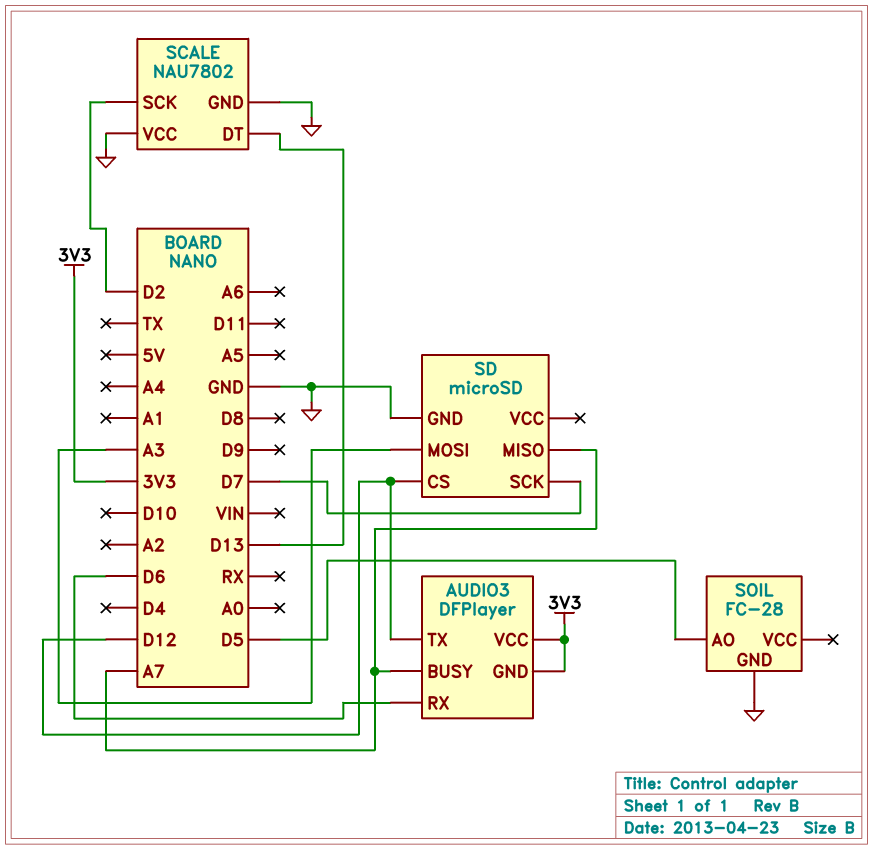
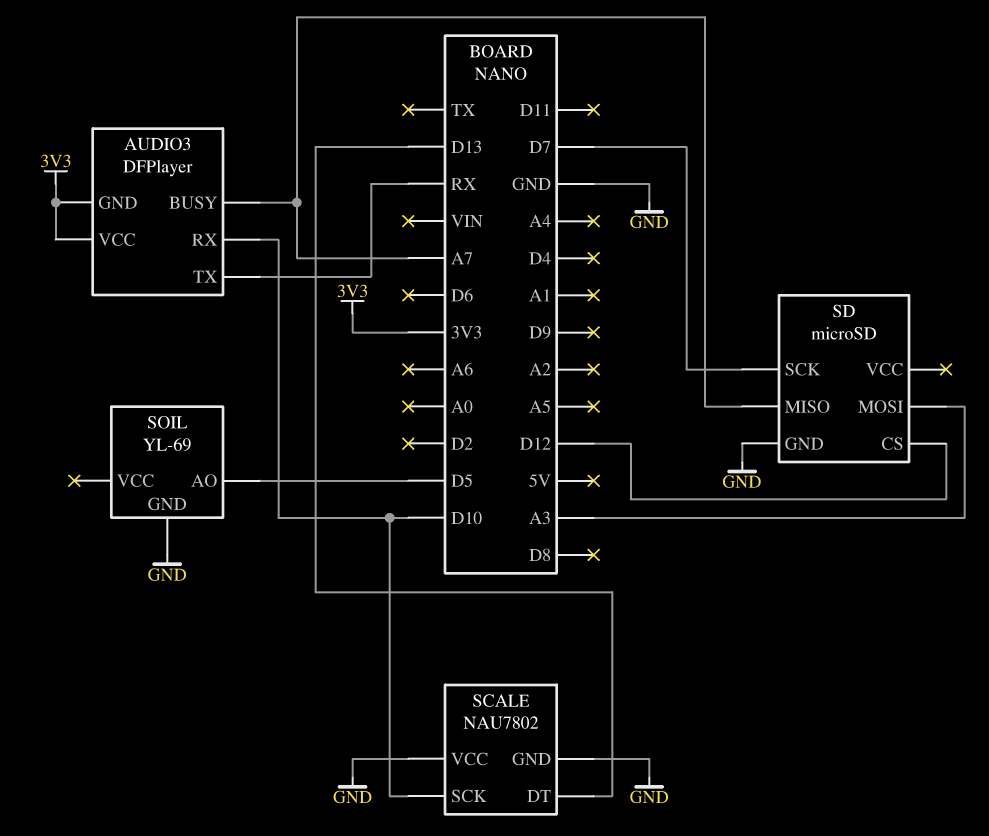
AUDIO3 pin RX: D6 -> D10
AUDIO3 pin TX: D12 -> RX
SCALE pin SCK: D2 -> D10
SOIL: FC-28 -> YL-69

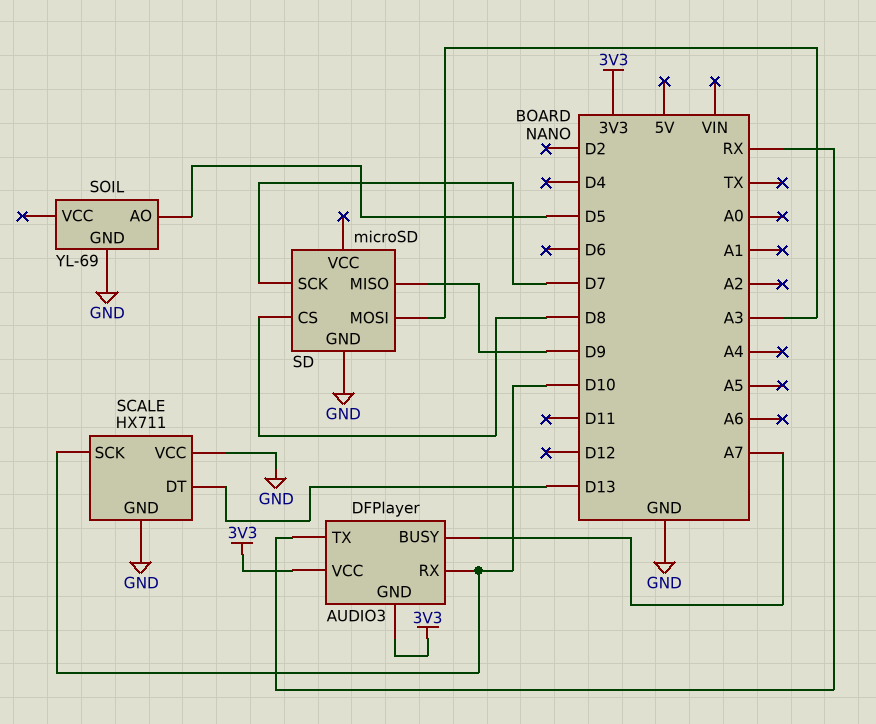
SCALE: NAU7802 -> HX711
SD pin CS: D12 -> D8
SD pin MISO: A7 -> D9

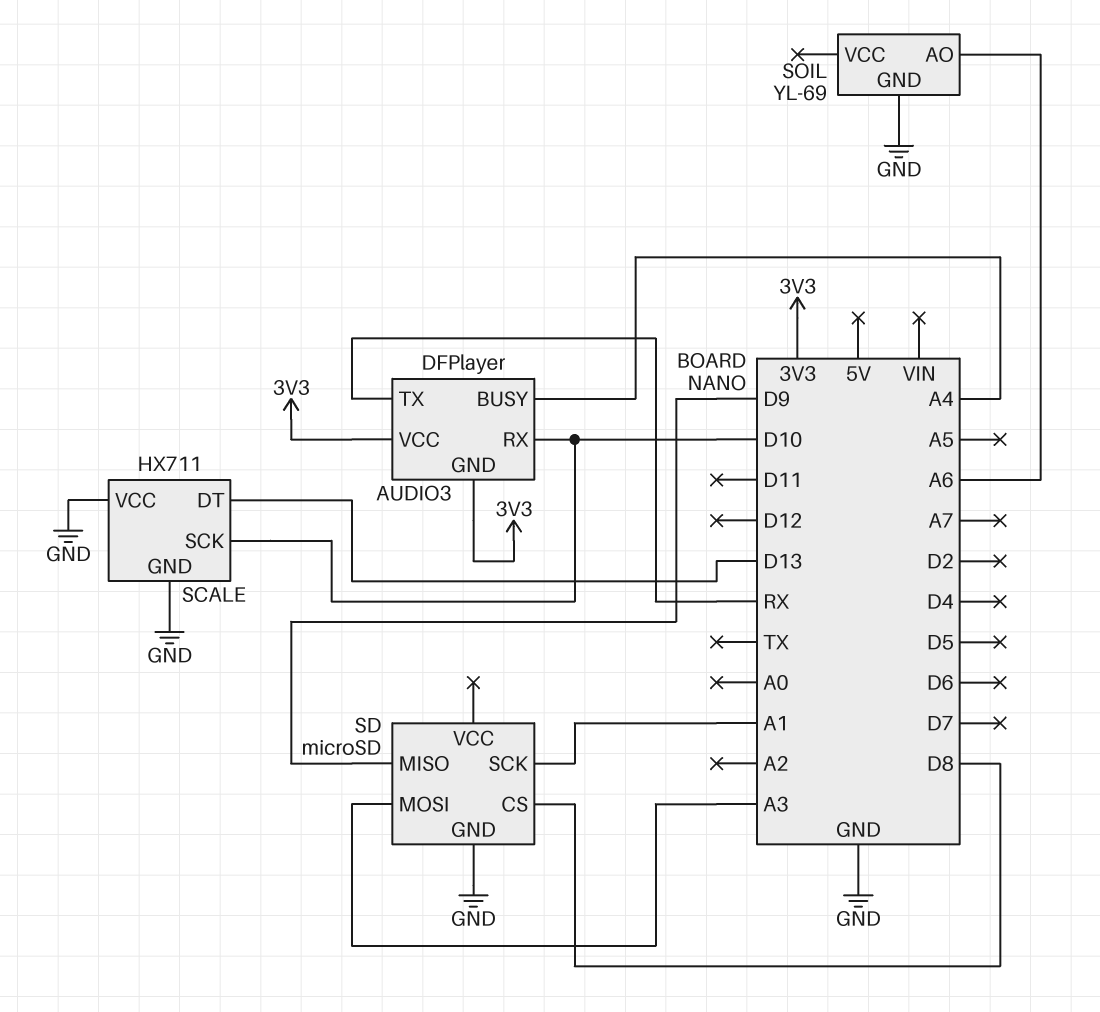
AUDIO3 pin BUSY: A7 -> A4
SD pin SCK: D7 -> A1
SOIL pin AO: D5 -> A6

